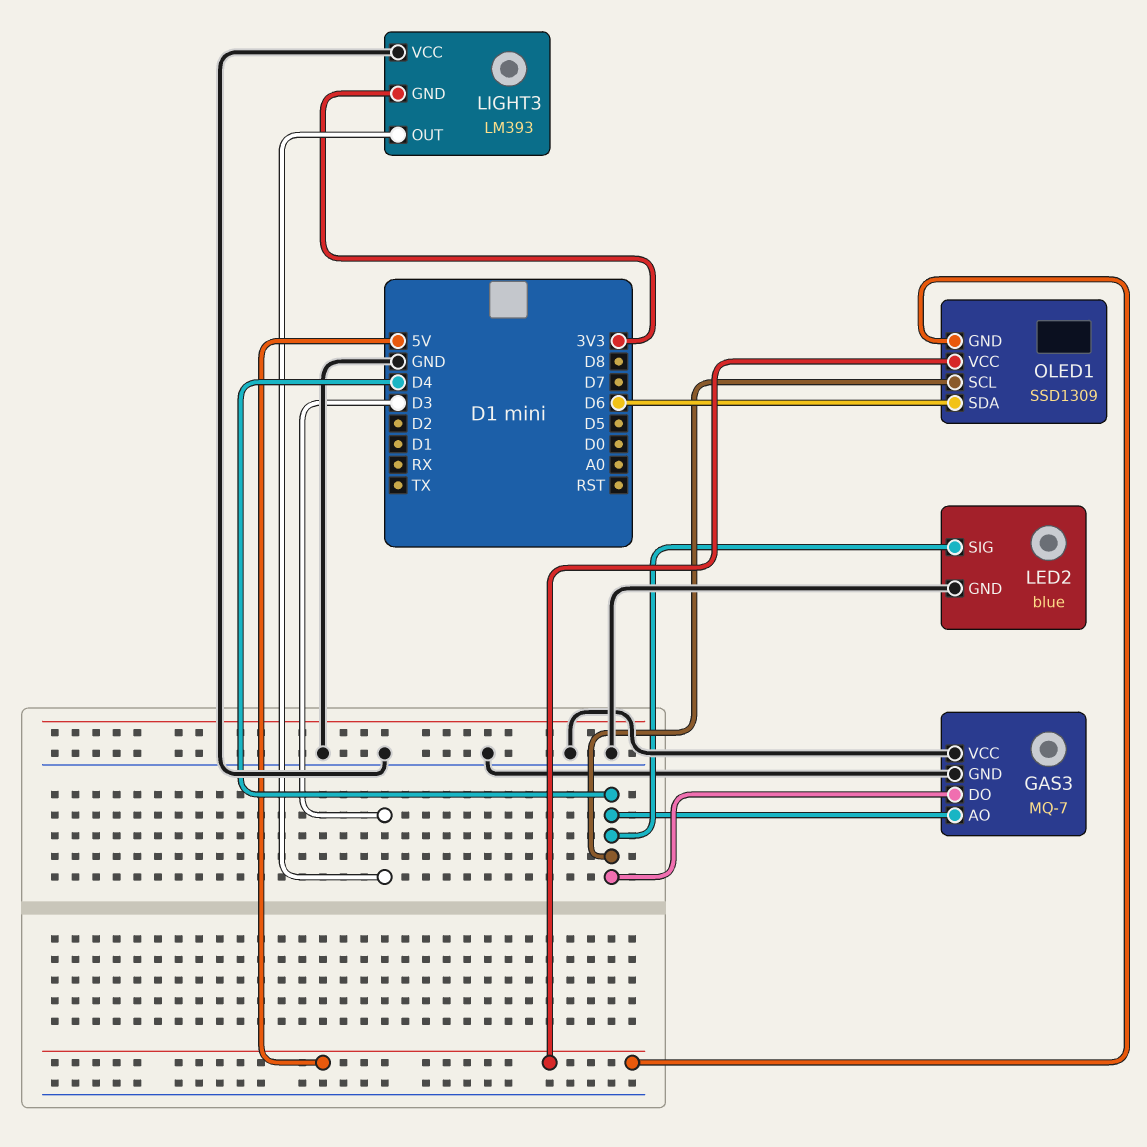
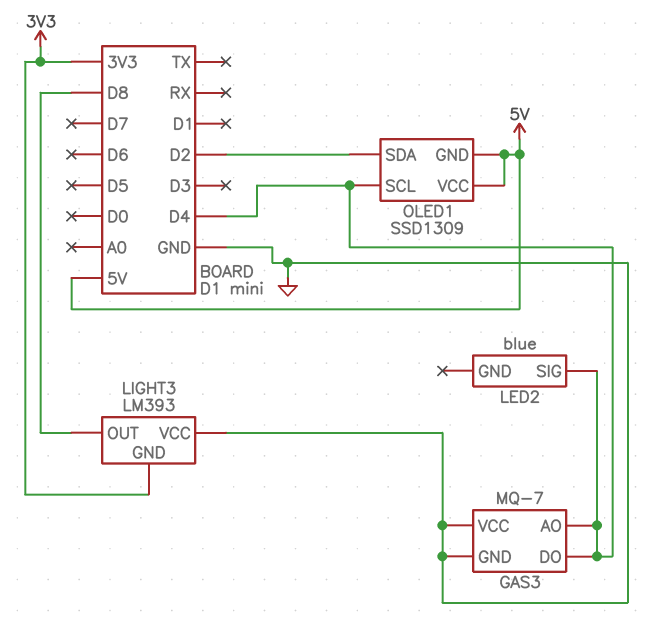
LED2 pin GND: GND -> none
LIGHT3 pin OUT: D3 -> D8
OLED1 pin SDA: D6 -> D2

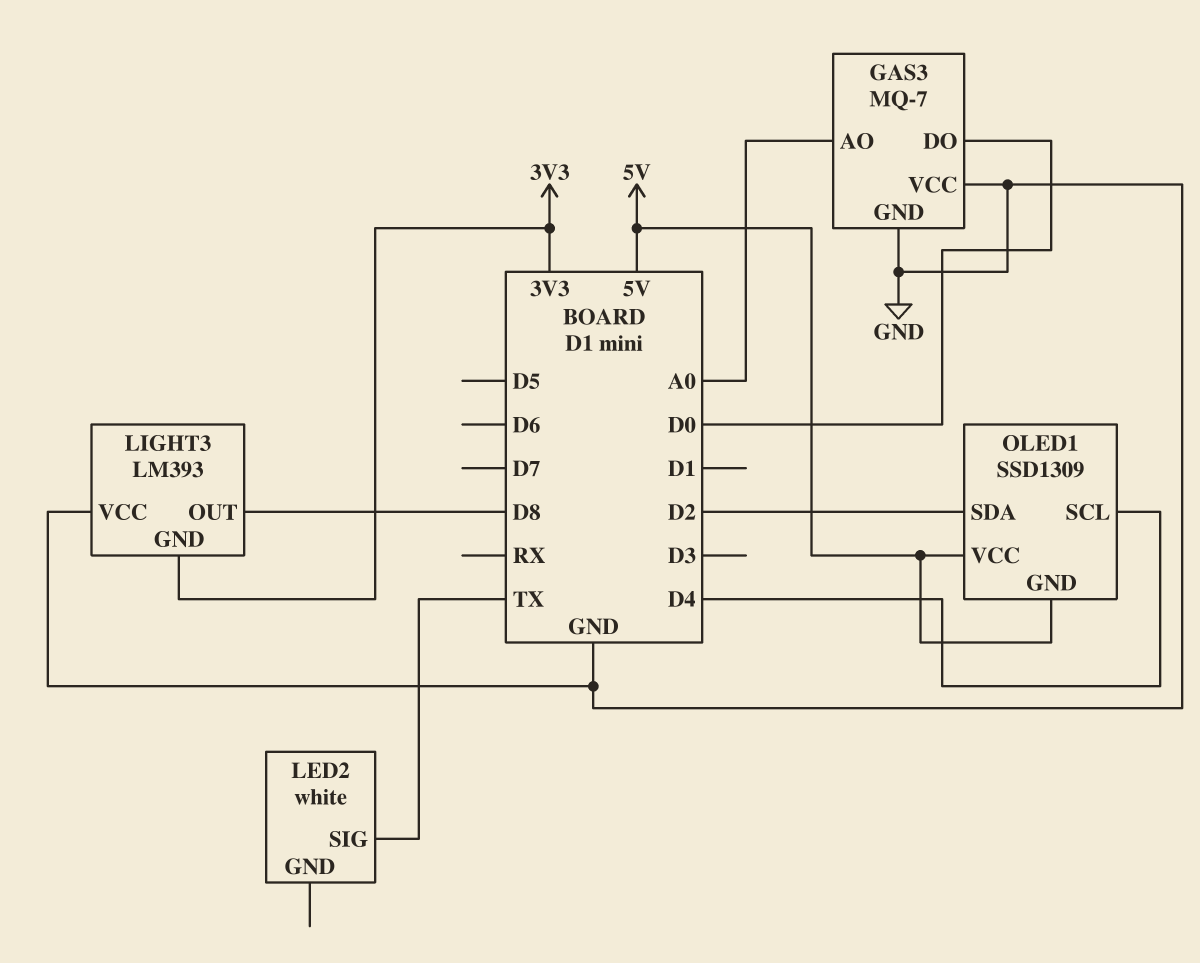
GAS3 pin AO: D4 -> A0
GAS3 pin DO: D4 -> D0
LED2: blue -> white
LED2 pin SIG: D4 -> TX

